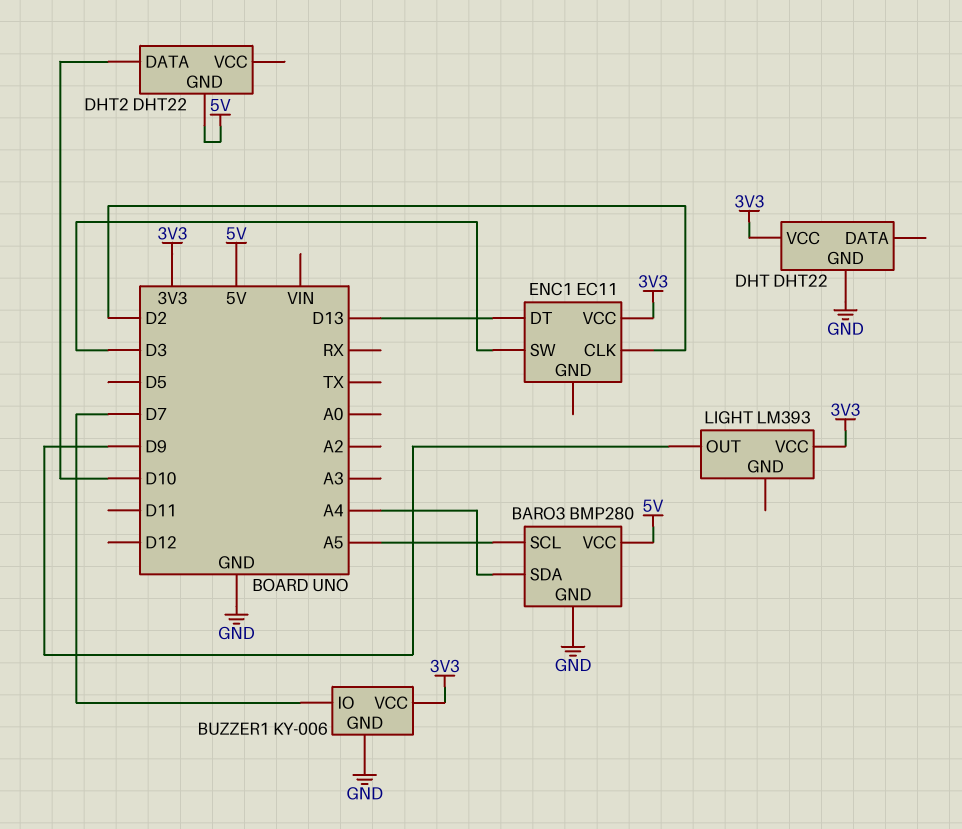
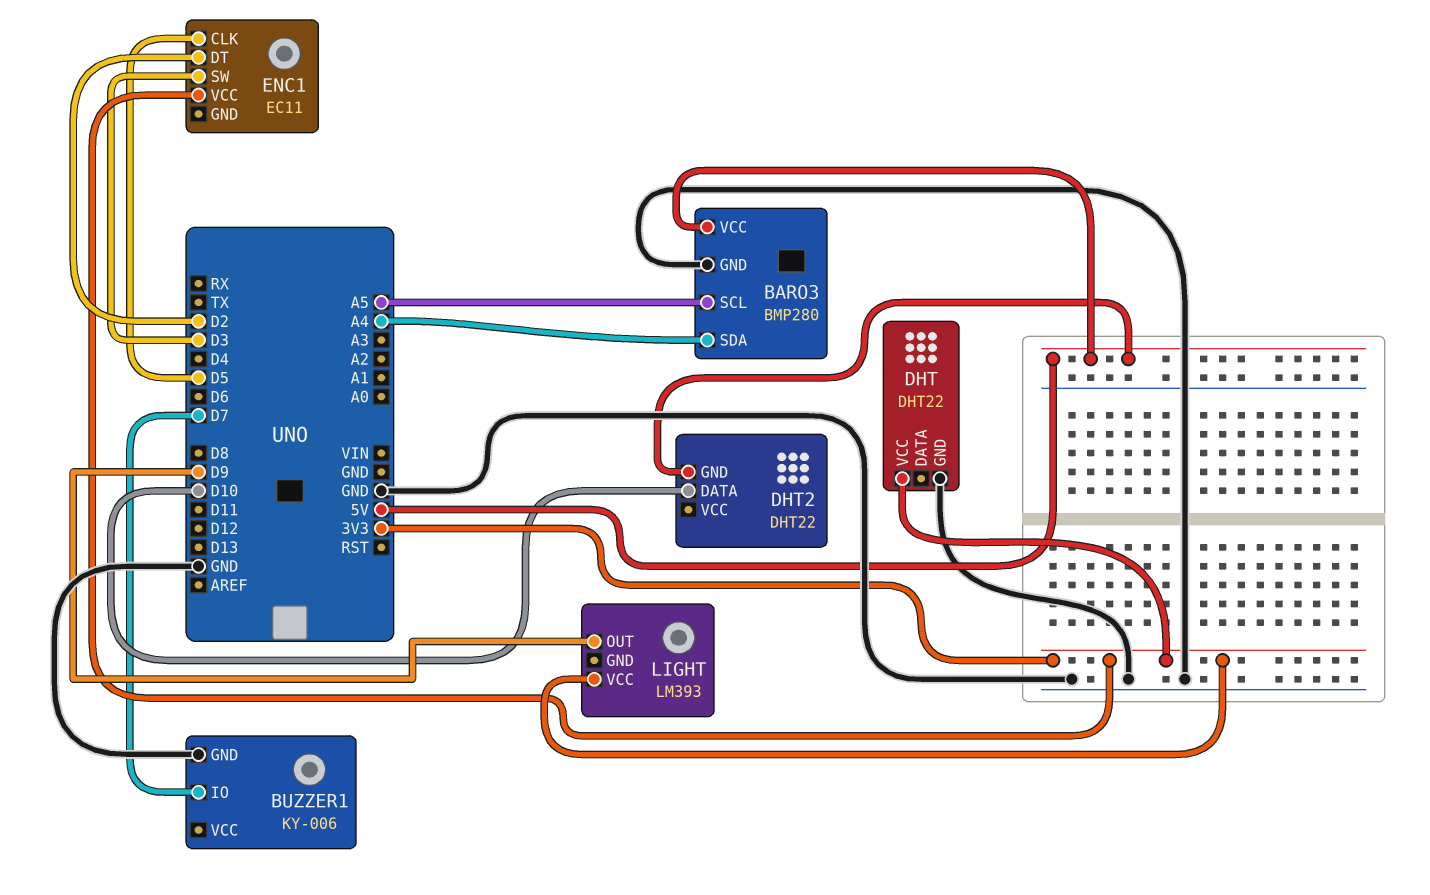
BUZZER1 pin VCC: 3V3 -> none
ENC1 pin CLK: D2 -> D5
ENC1 pin DT: D13 -> D2

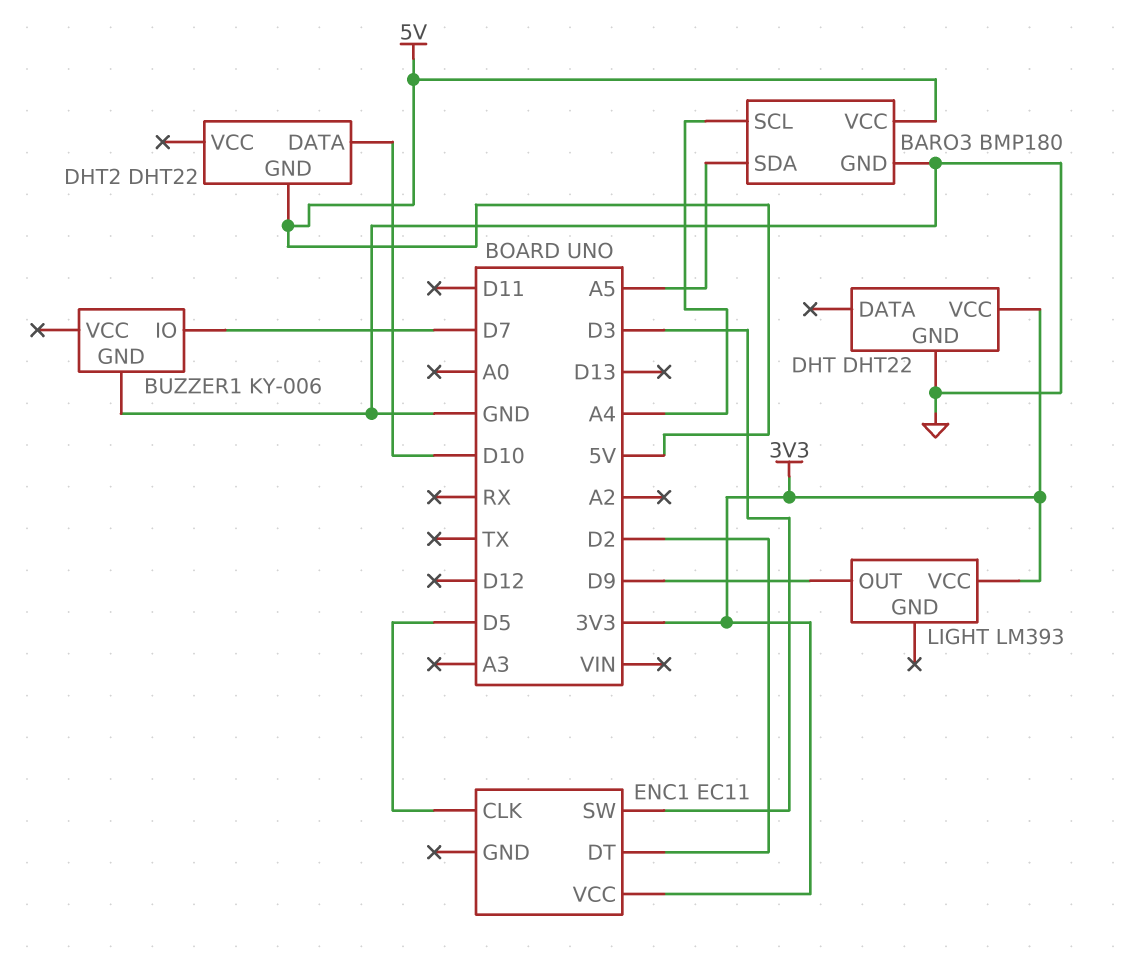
BARO3: BMP280 -> BMP180
BARO3 pin SCL: A5 -> A4
BARO3 pin SDA: A4 -> A5

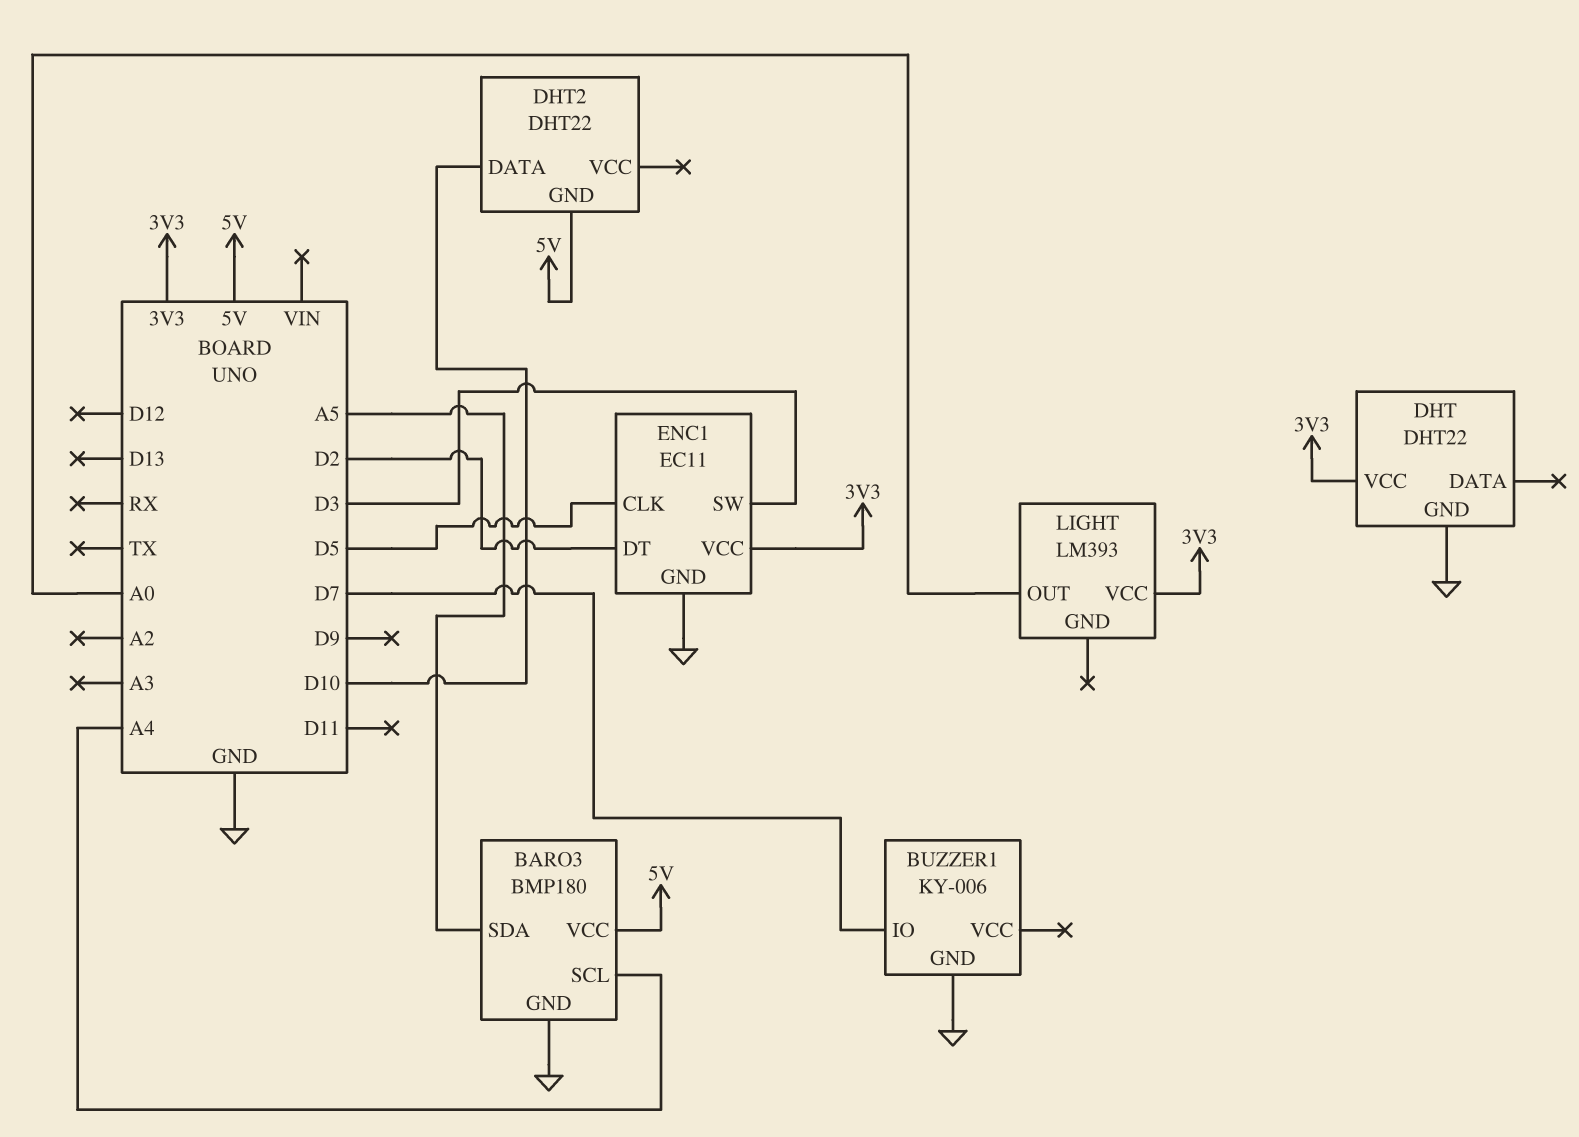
ENC1 pin GND: none -> GND
LIGHT pin OUT: D9 -> A0

